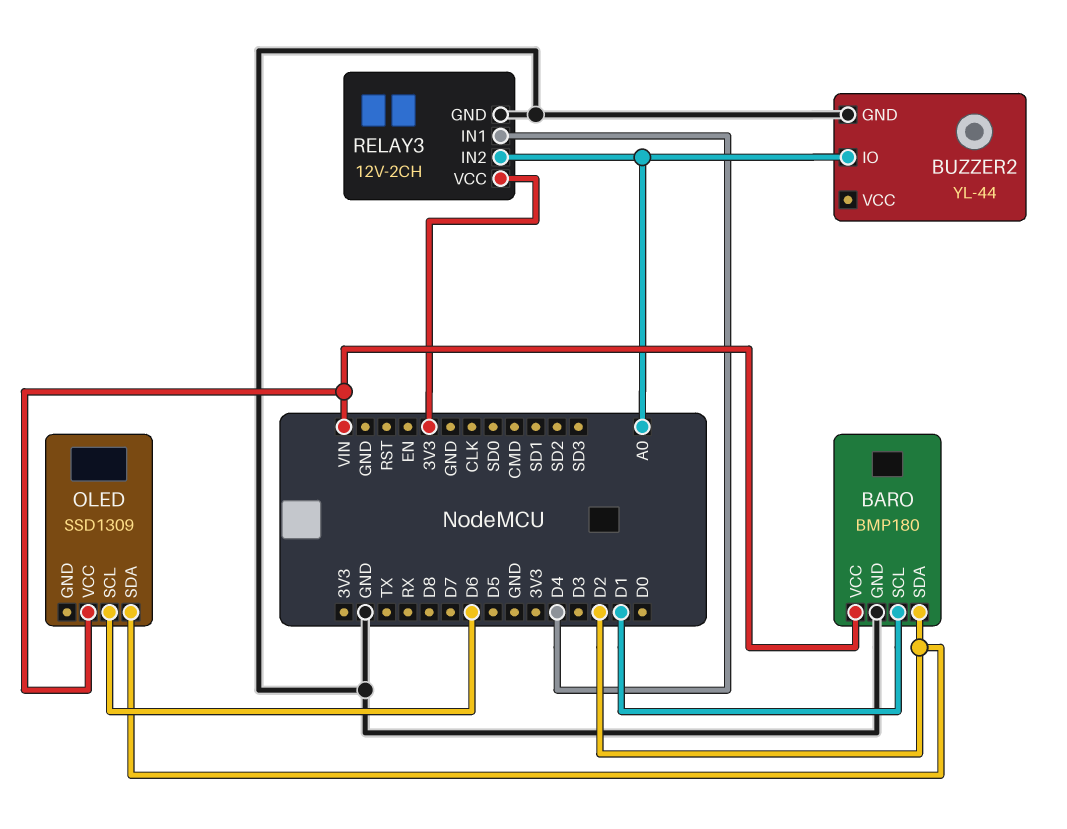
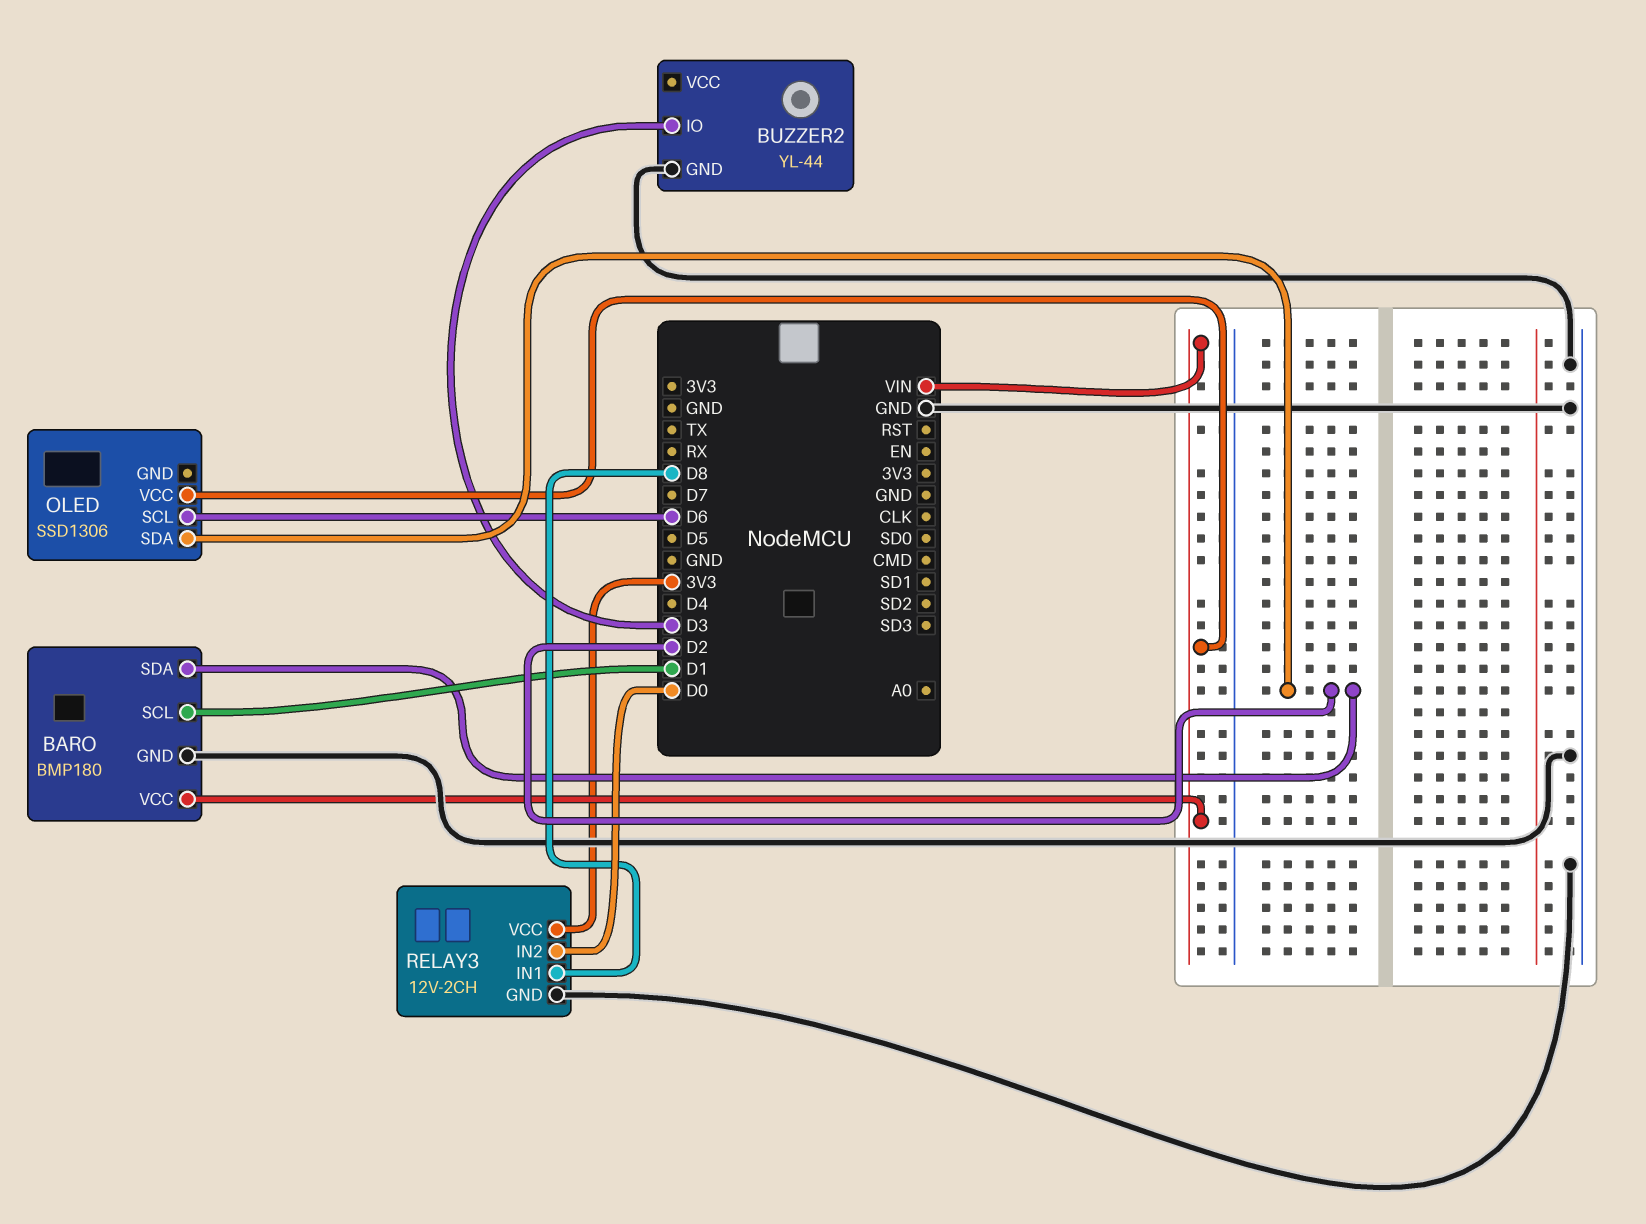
BUZZER2 pin IO: A0 -> D3
OLED: SSD1309 -> SSD1306
RELAY3 pin IN1: D4 -> D8
RELAY3 pin IN2: A0 -> D0

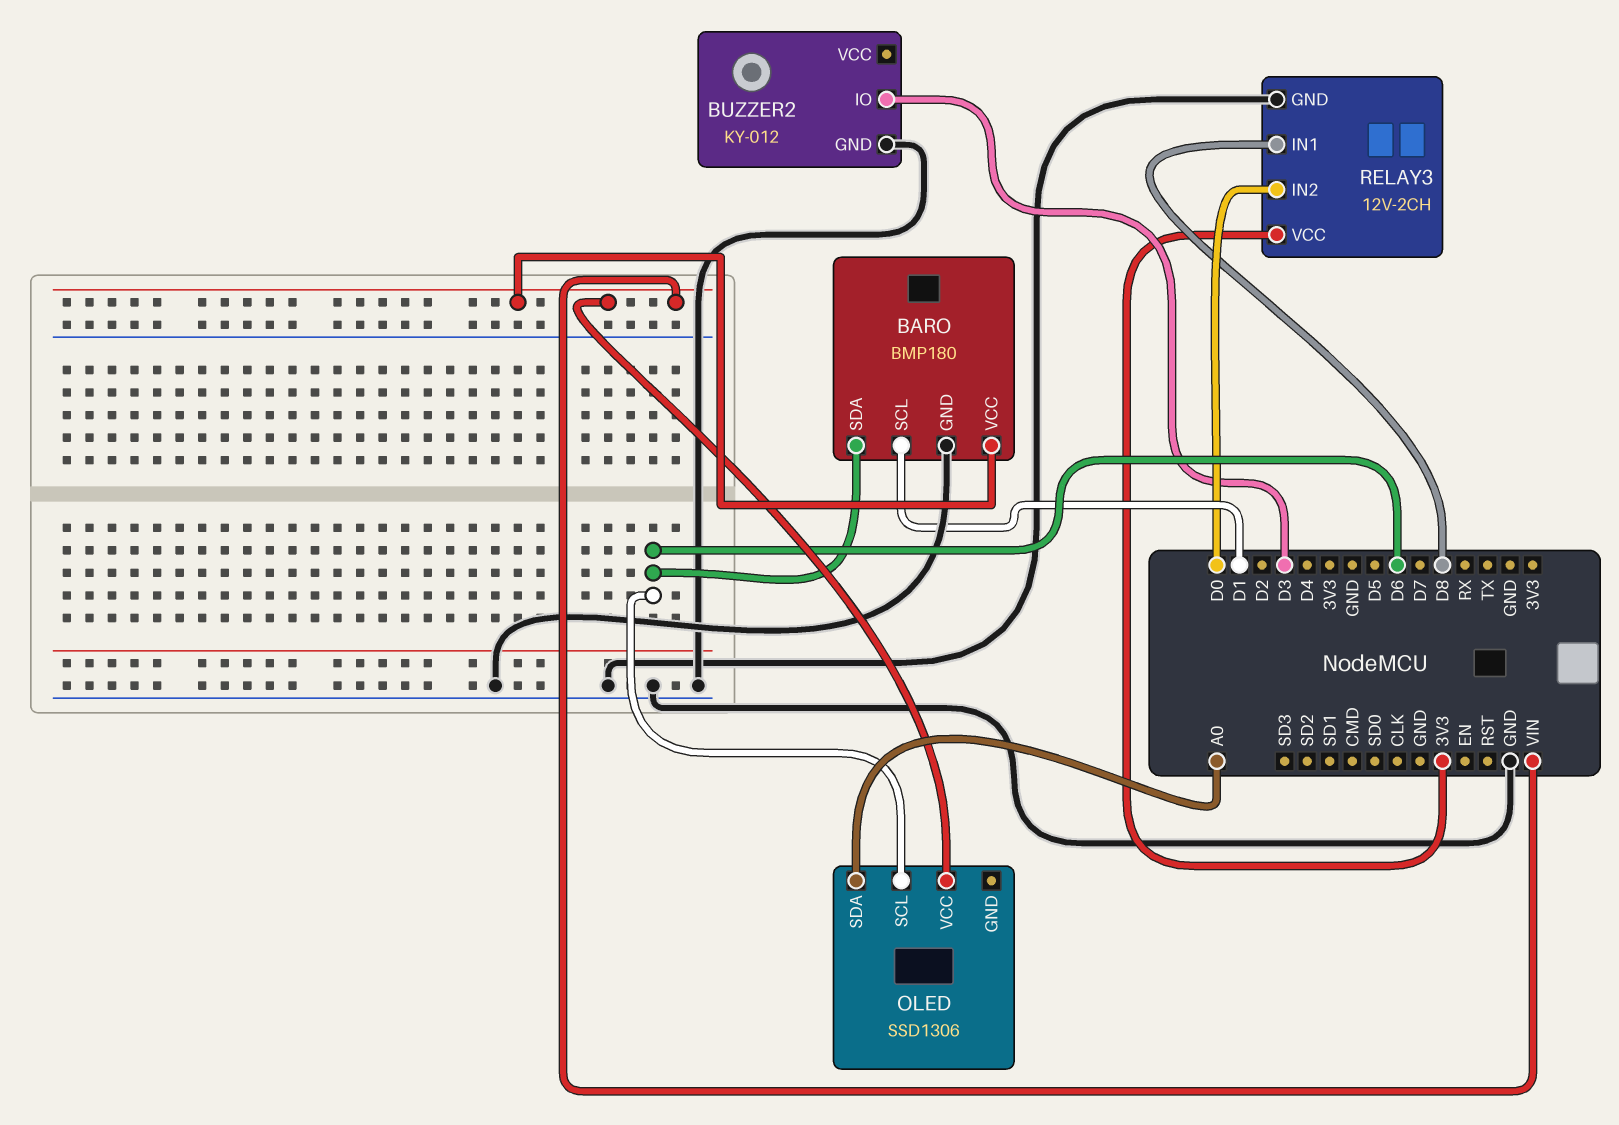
BARO pin SDA: D2 -> D6
BUZZER2: YL-44 -> KY-012
OLED pin SDA: D2 -> A0

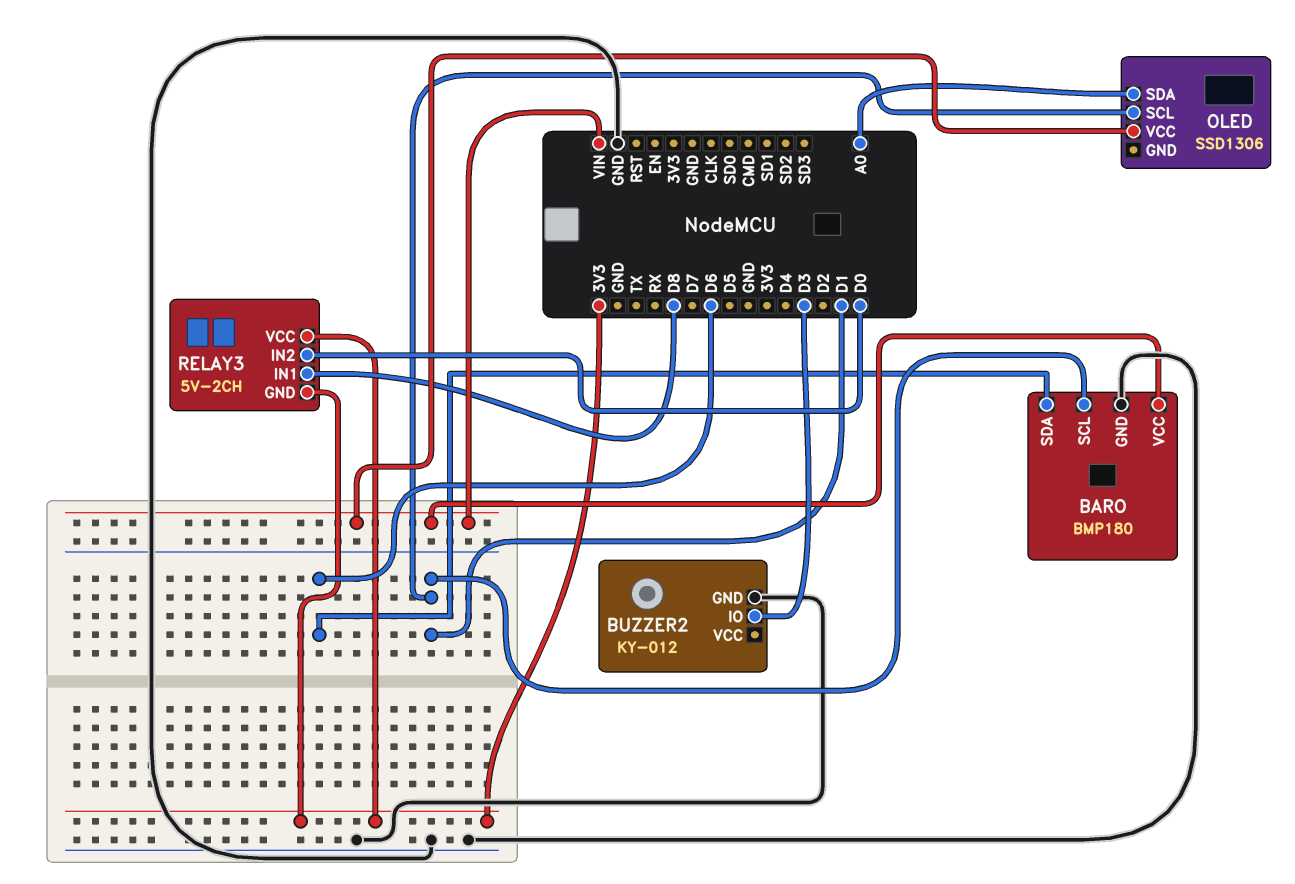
OLED pin SCL: D6 -> D1
RELAY3: 12V-2CH -> 5V-2CH
RELAY3 pin GND: GND -> 3V3

